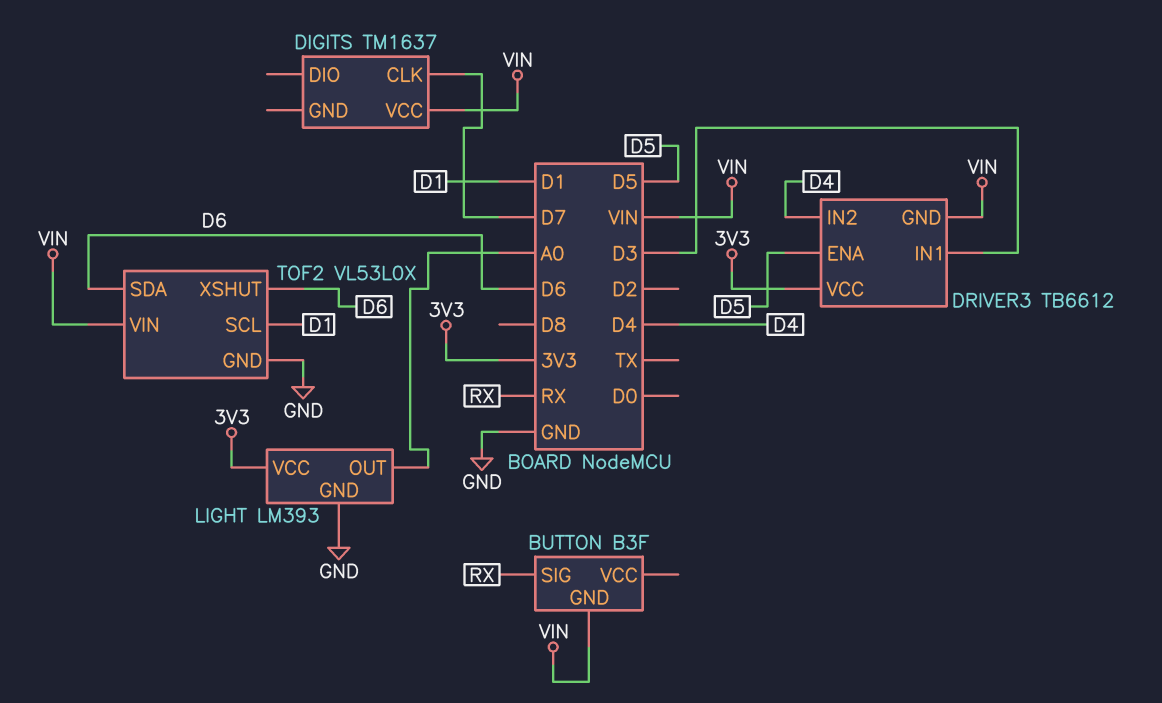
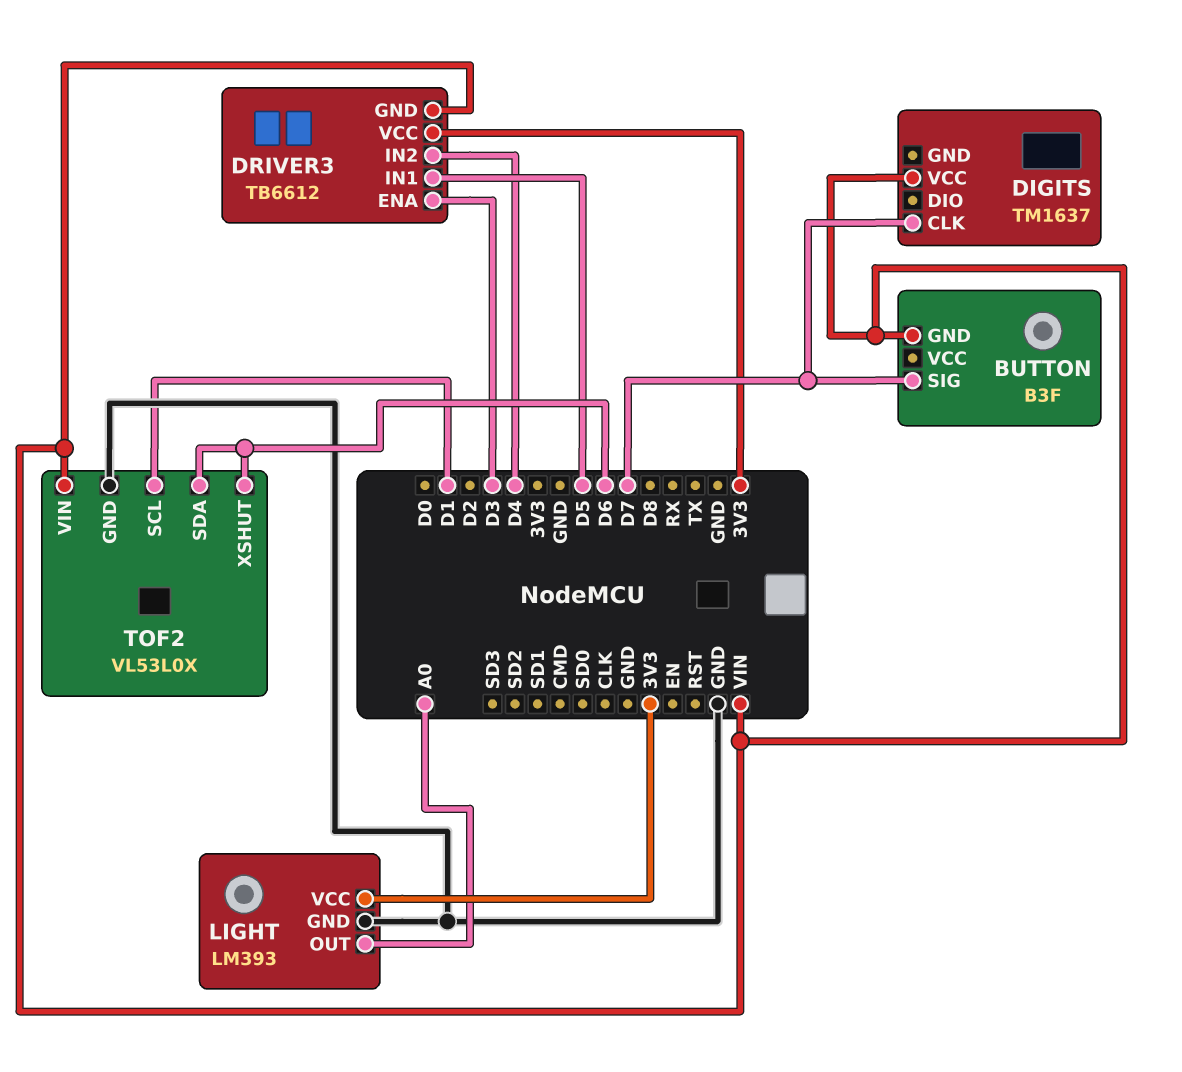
BUTTON pin SIG: RX -> D7
DRIVER3 pin ENA: D5 -> D3
DRIVER3 pin IN1: D3 -> D5

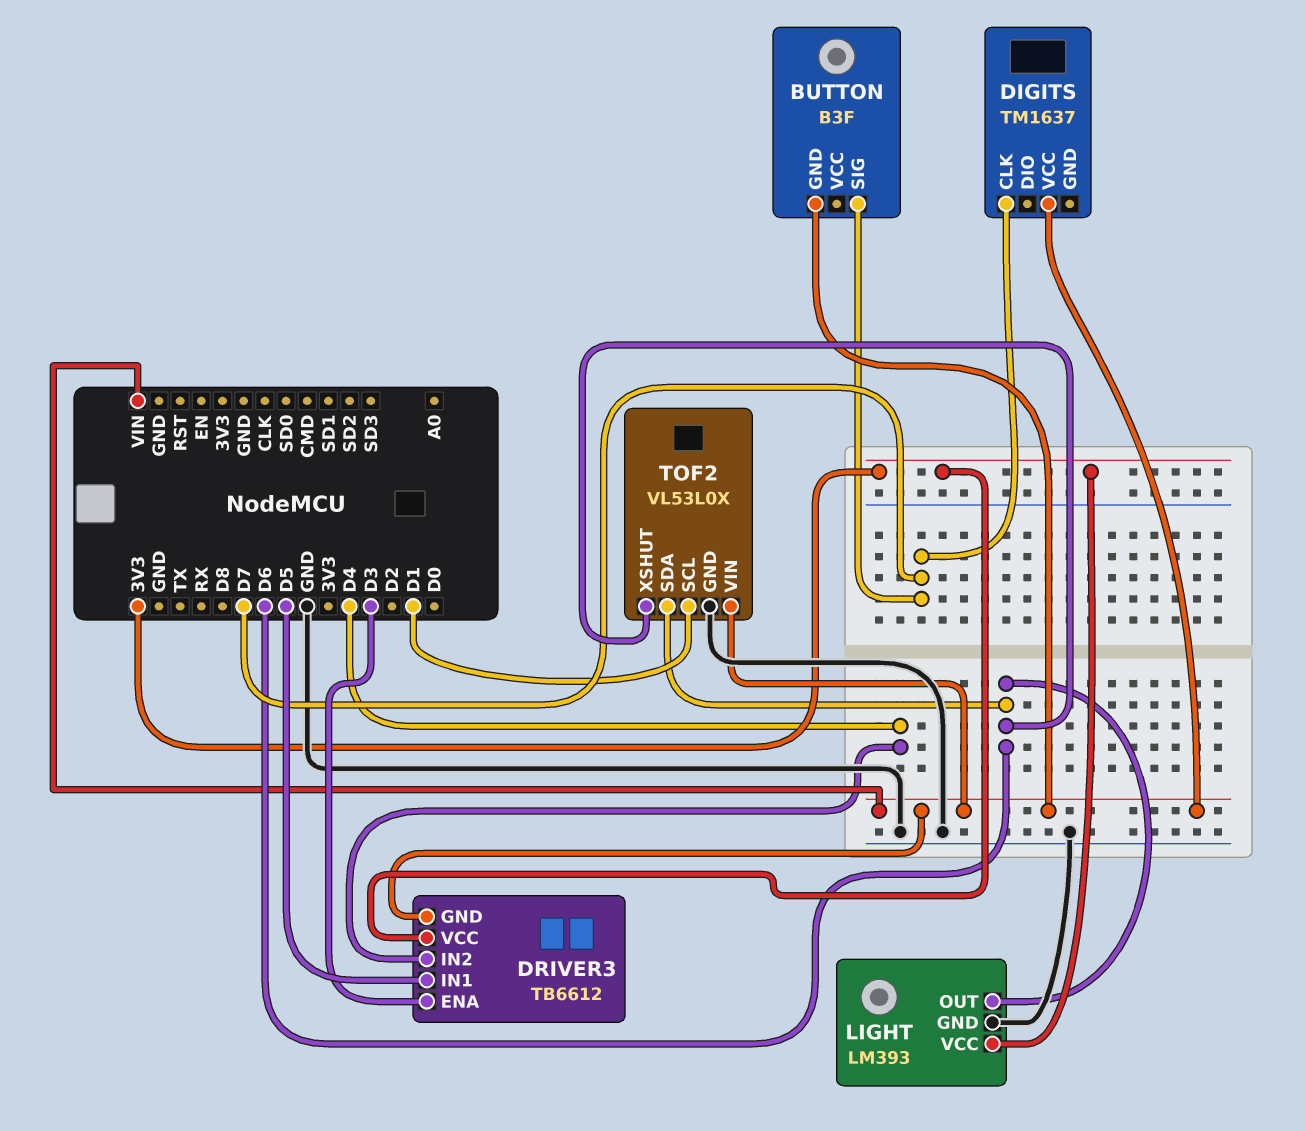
LIGHT pin OUT: A0 -> D6

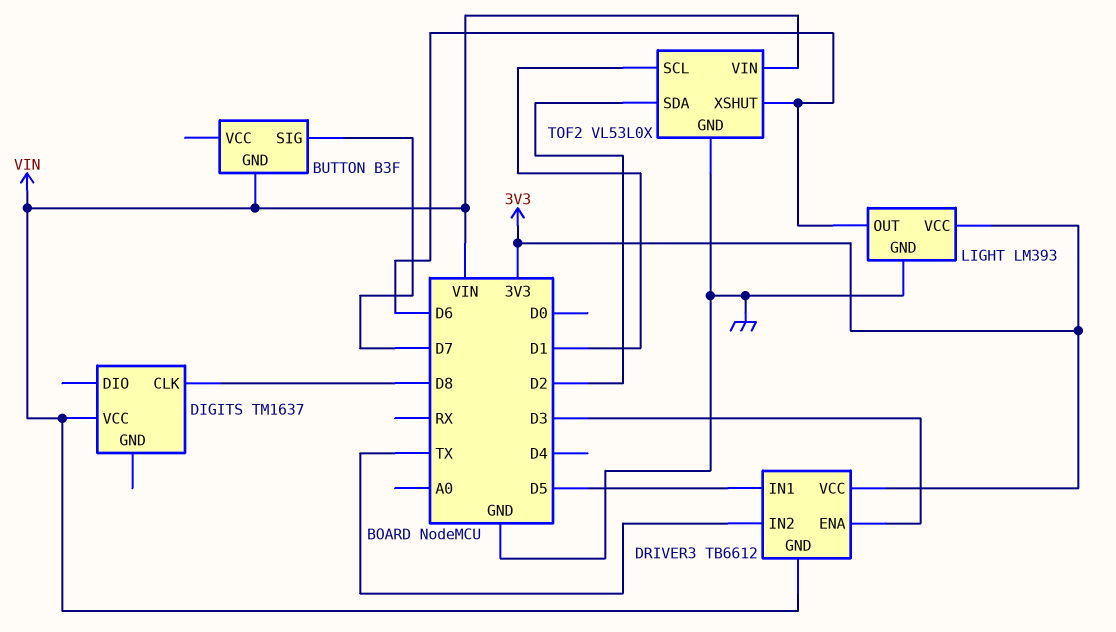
DIGITS pin CLK: D7 -> D8
DRIVER3 pin IN2: D4 -> TX
TOF2 pin SDA: D6 -> D2

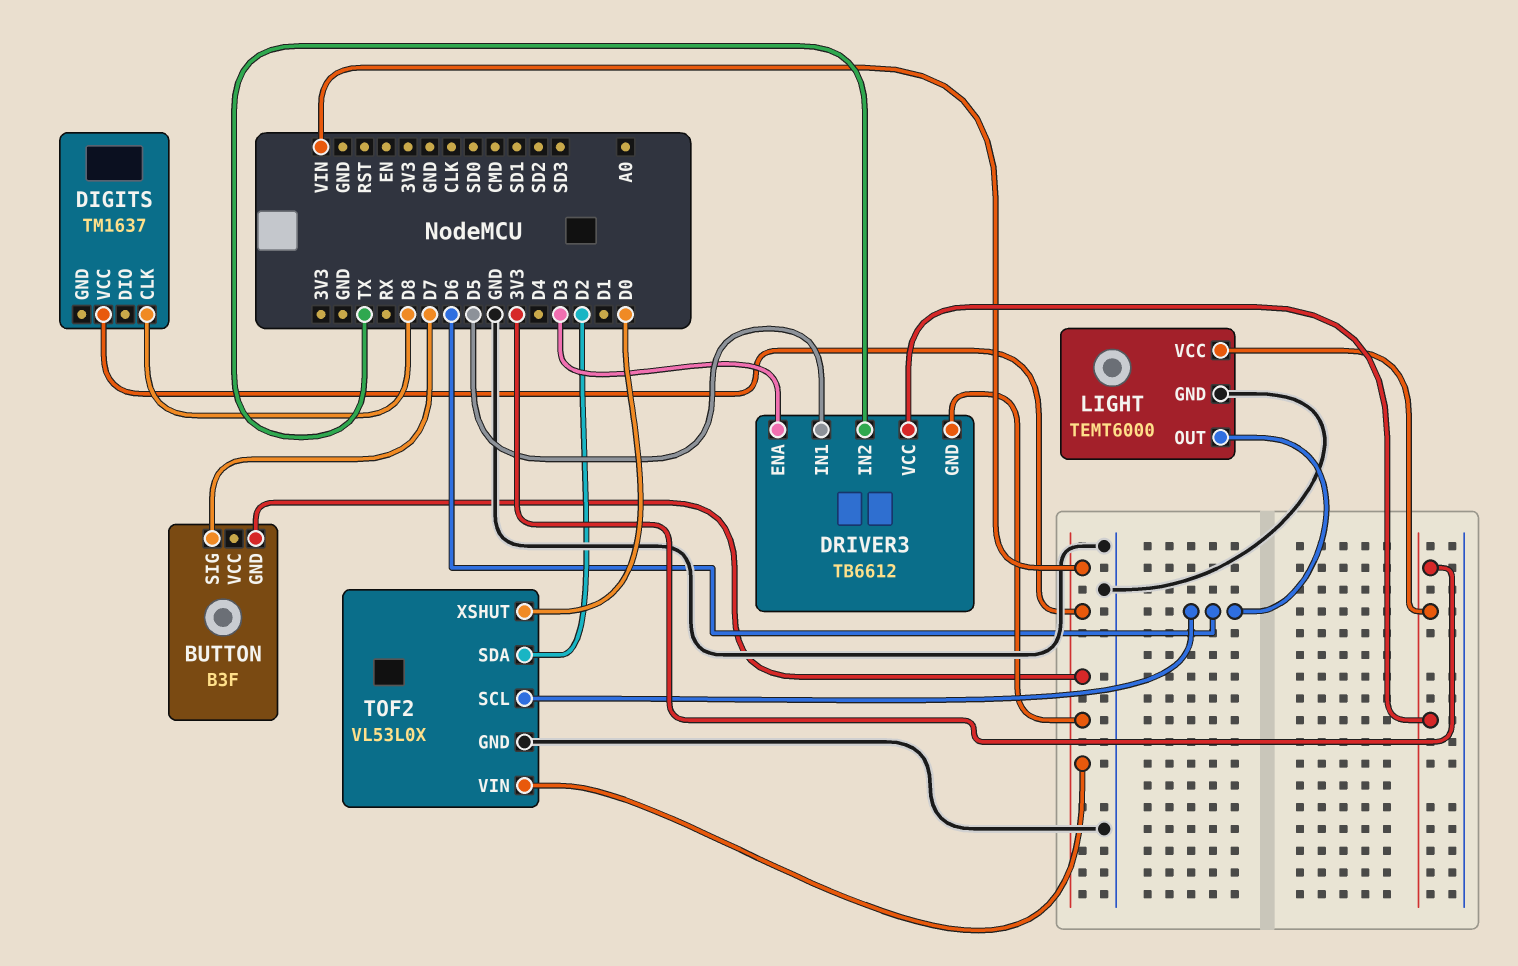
LIGHT: LM393 -> TEMT6000
TOF2 pin SCL: D1 -> D6
TOF2 pin XSHUT: D6 -> D0

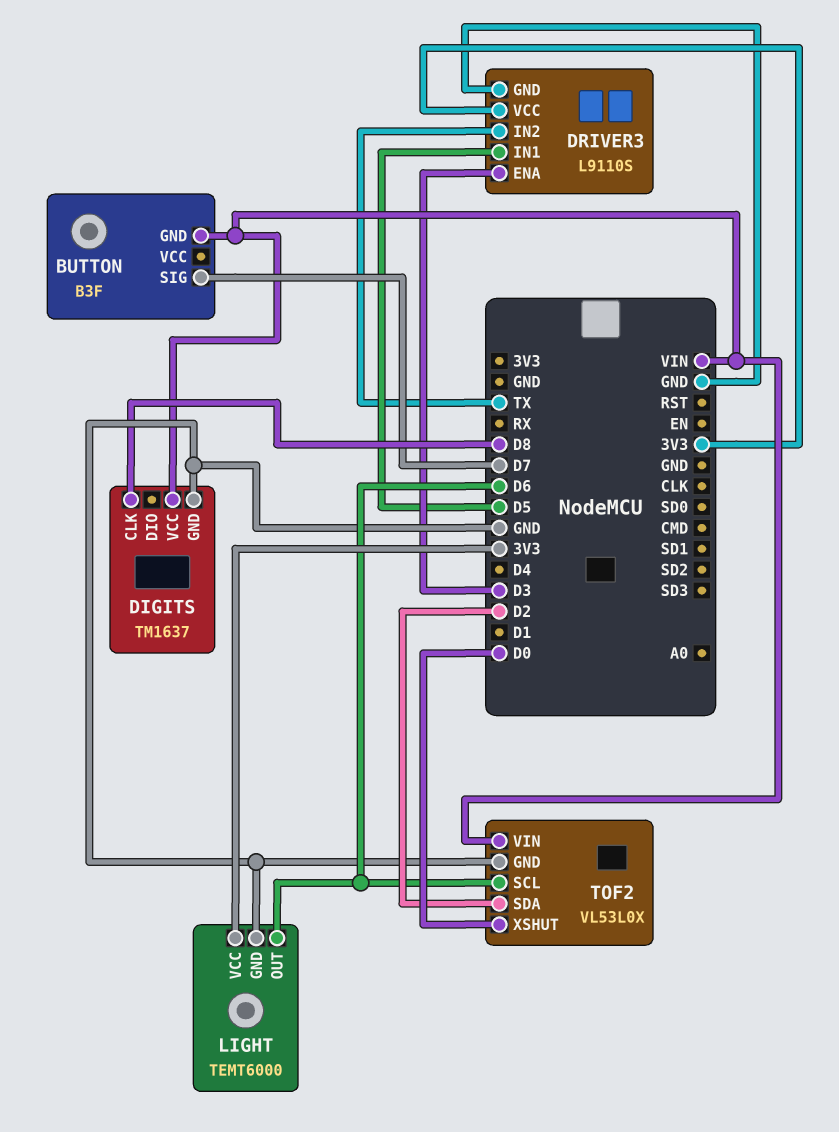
DIGITS pin GND: none -> GND
DRIVER3: TB6612 -> L9110S
DRIVER3 pin GND: VIN -> GND

